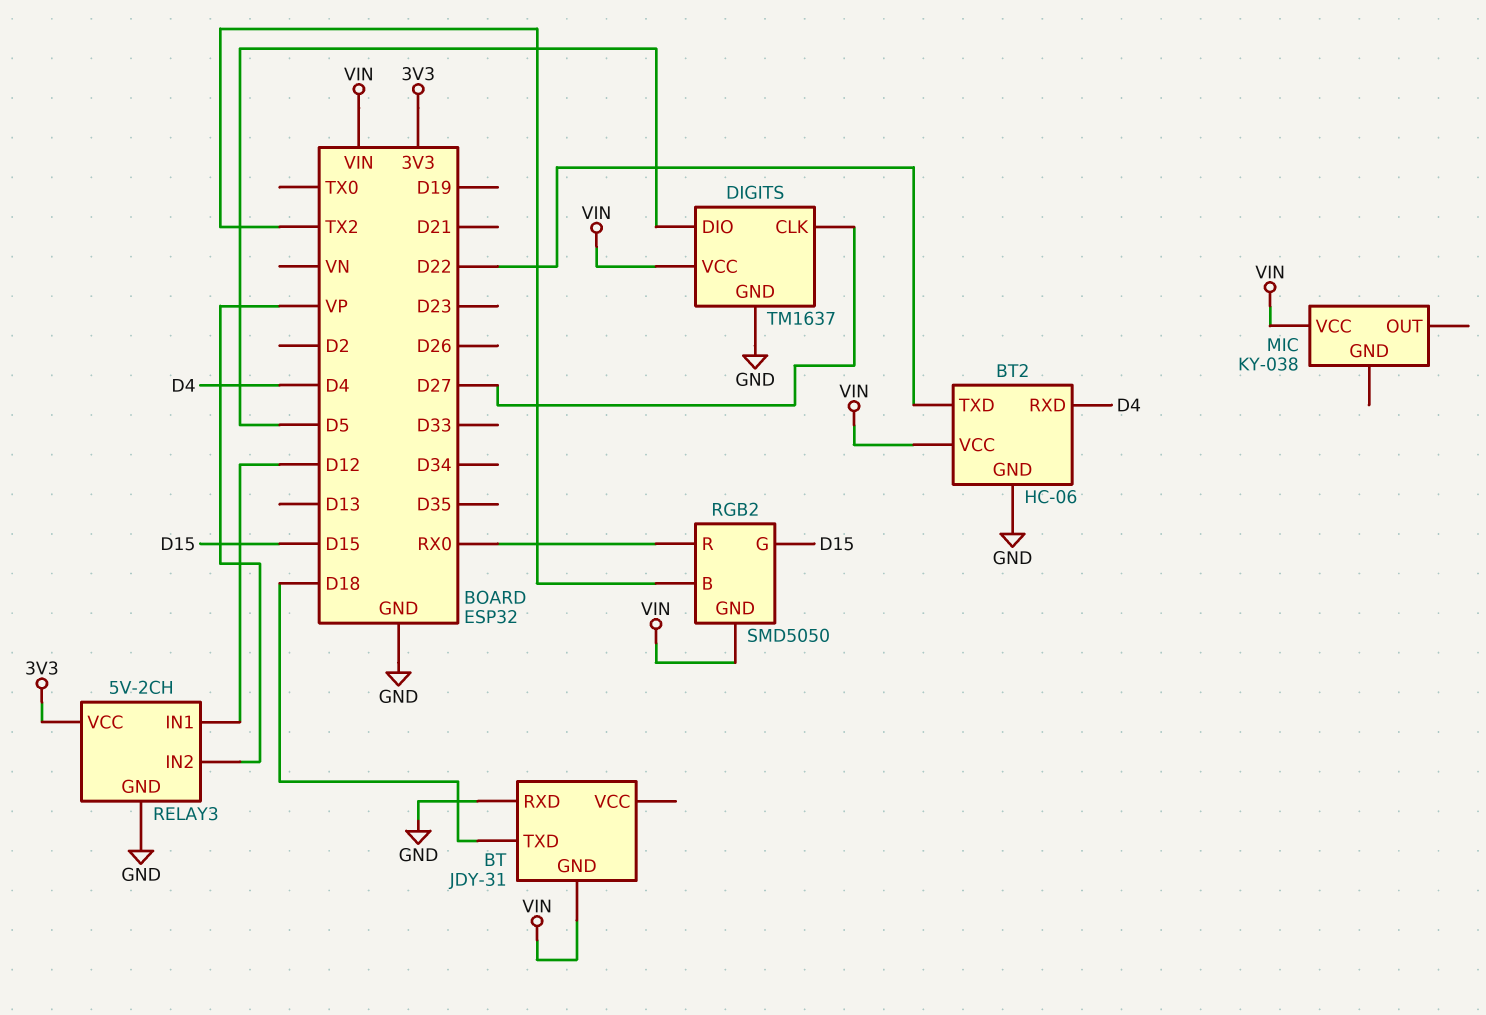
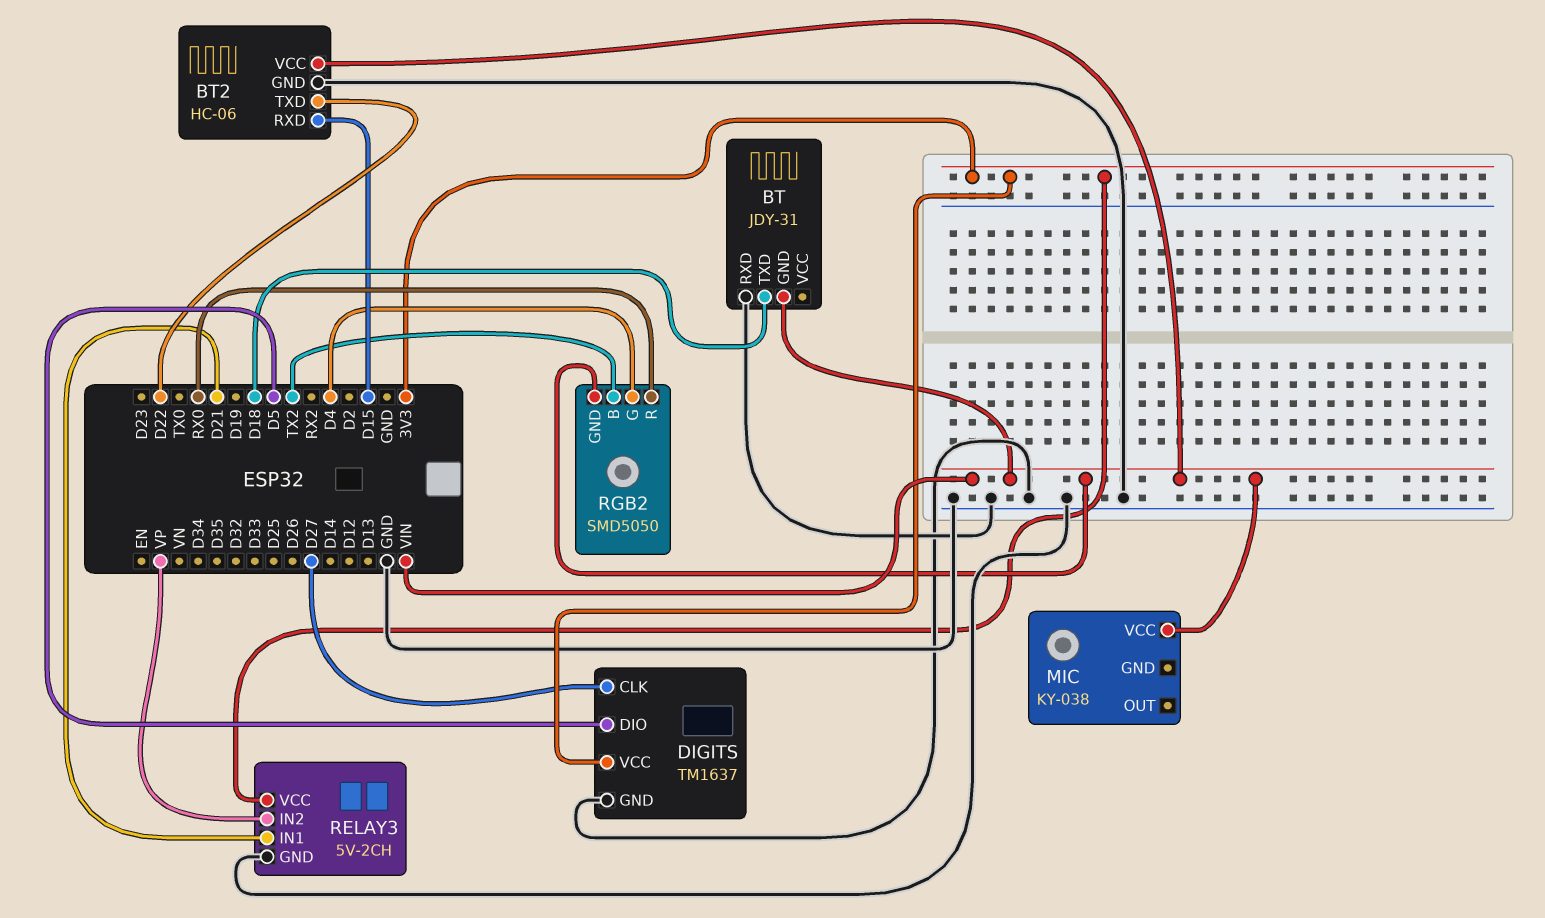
BT2 pin RXD: D4 -> D15
DIGITS pin VCC: VIN -> 3V3
RELAY3 pin IN1: D12 -> D21
RGB2 pin G: D15 -> D4

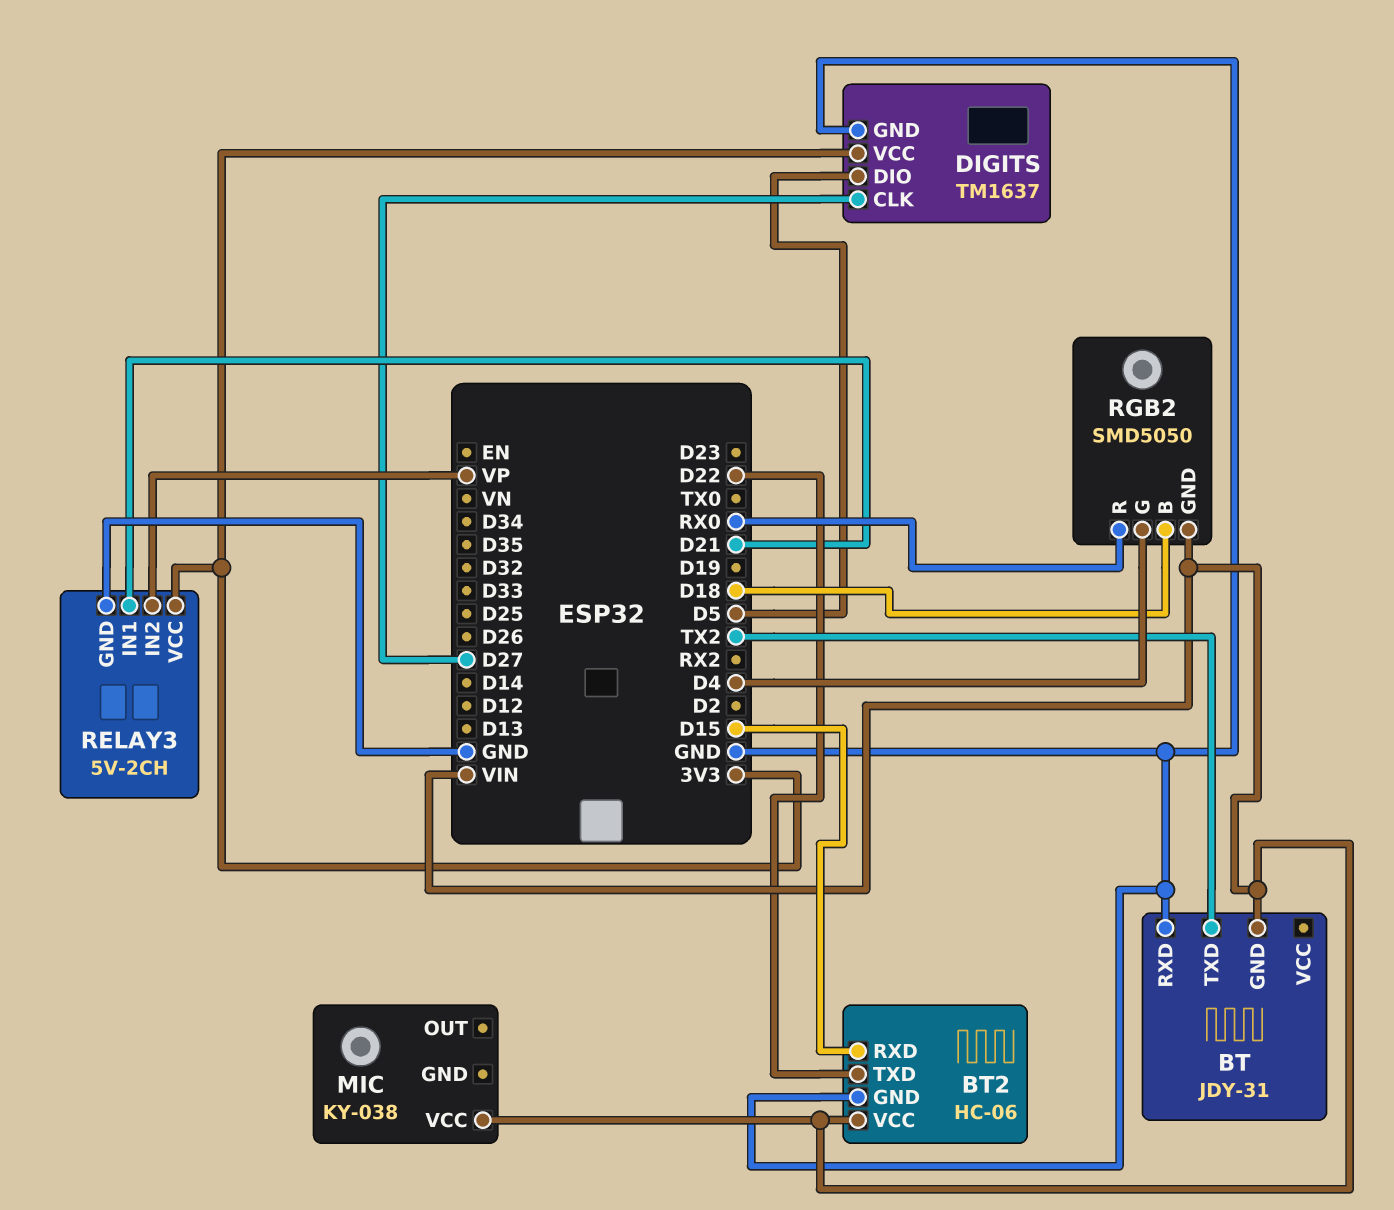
BT pin TXD: D18 -> TX2
RGB2 pin B: TX2 -> D18

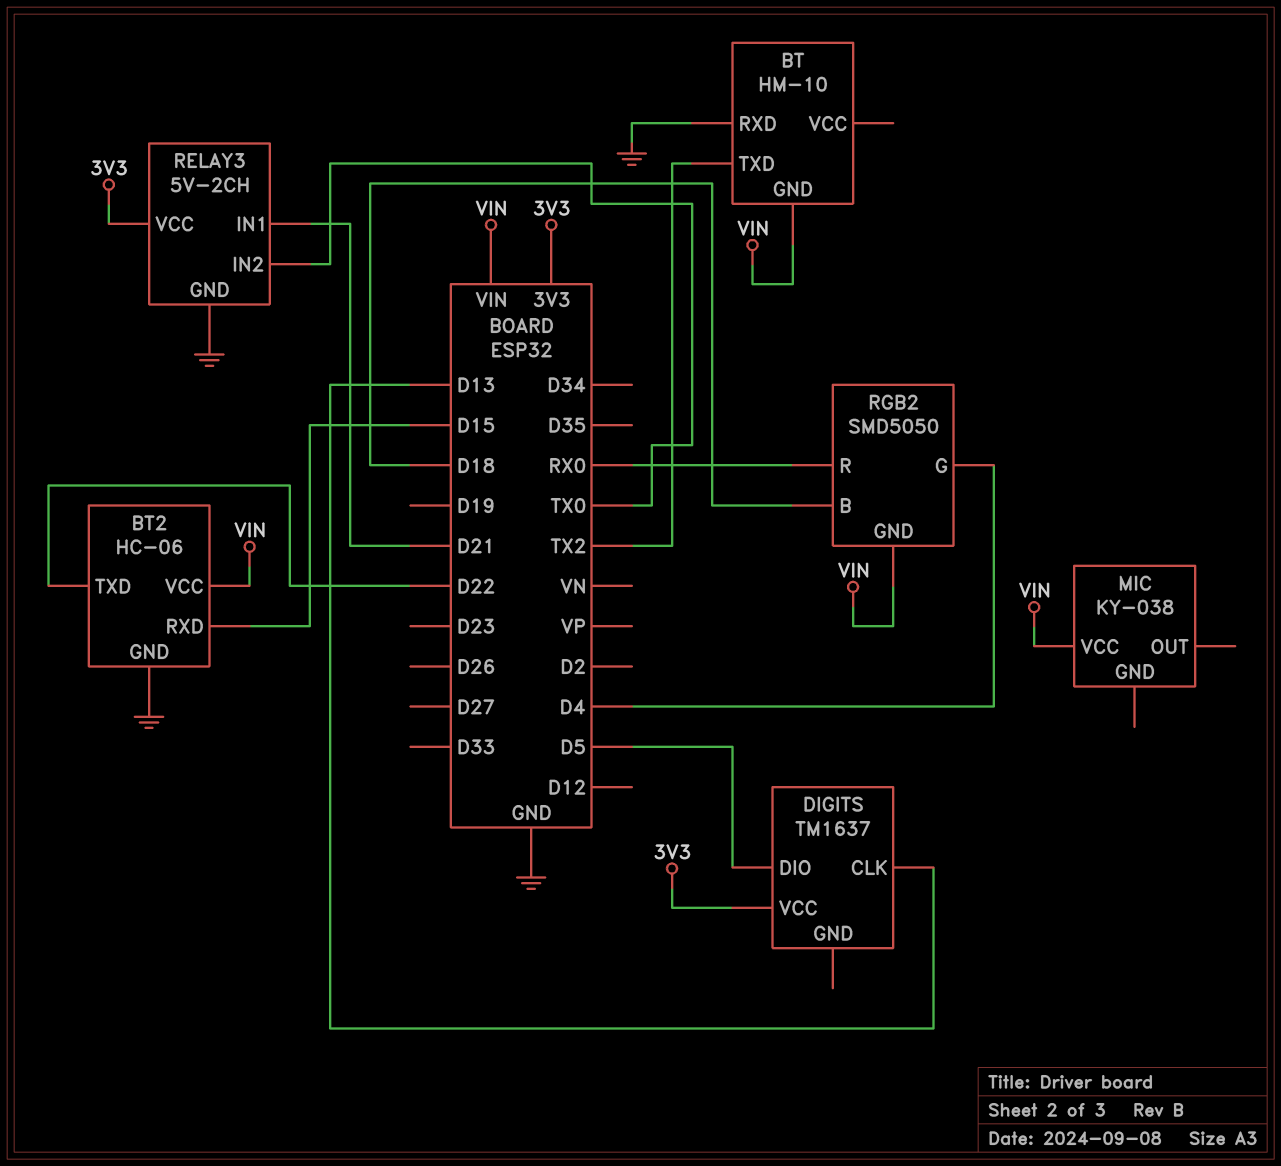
BT: JDY-31 -> HM-10
DIGITS pin CLK: D27 -> D13
DIGITS pin GND: GND -> none
RELAY3 pin IN2: VP -> TX0

